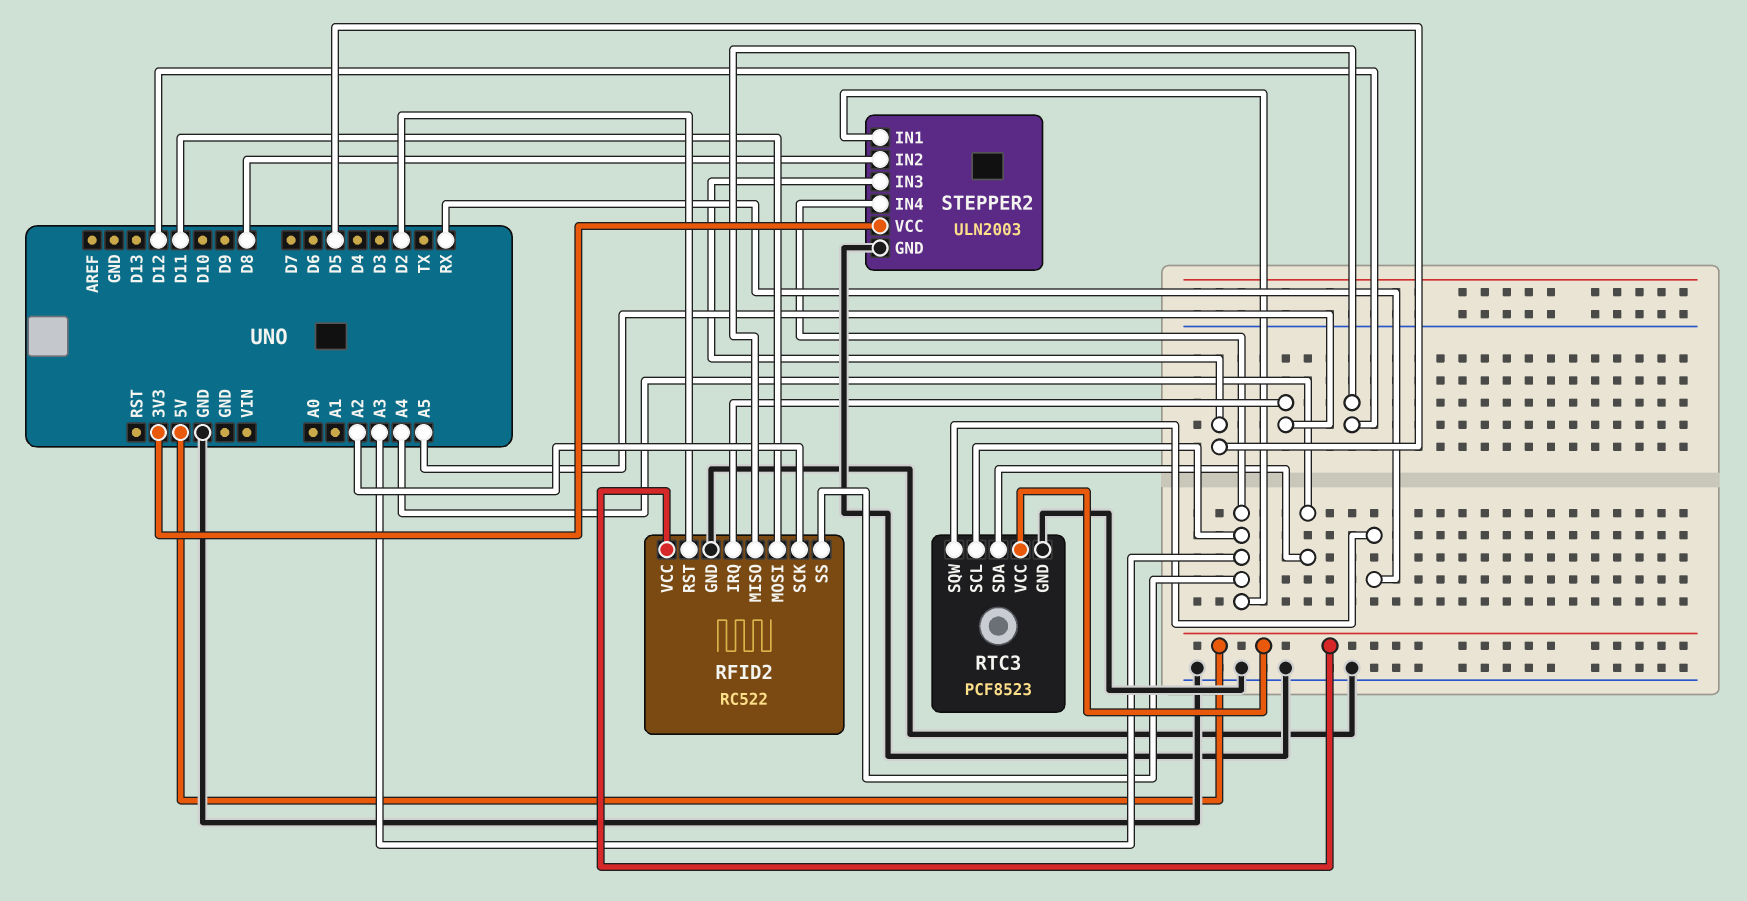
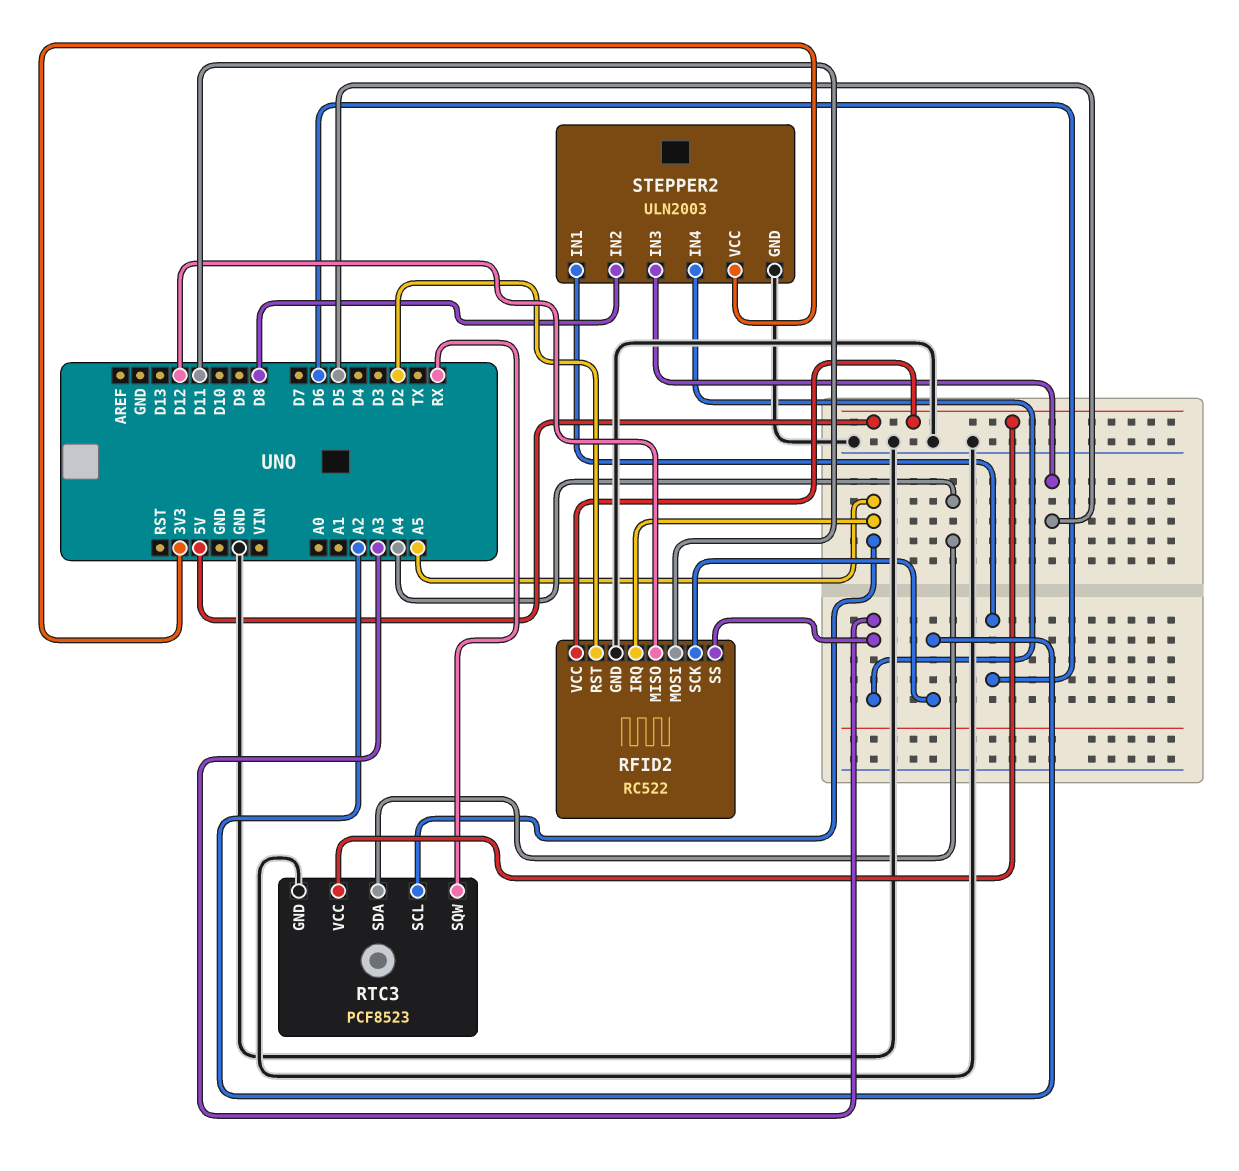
RTC3 pin SCL: A3 -> A5
STEPPER2 pin IN1: A3 -> D6

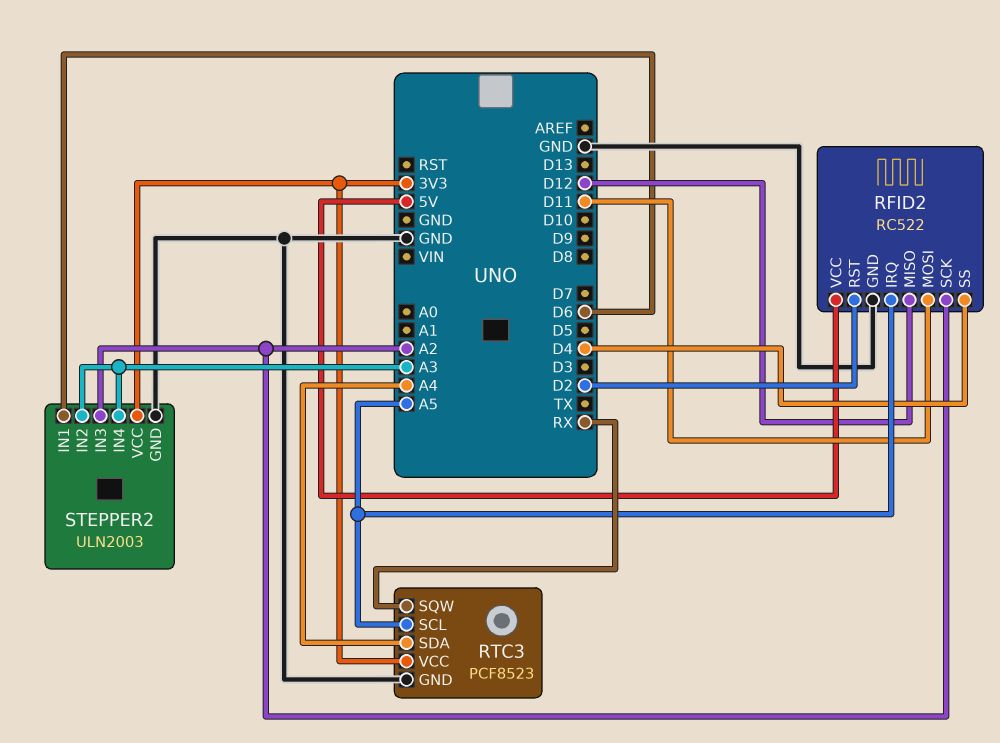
RFID2 pin SS: A3 -> D4
RTC3 pin VCC: 5V -> 3V3
STEPPER2 pin IN2: D8 -> A3
STEPPER2 pin IN3: D5 -> A2

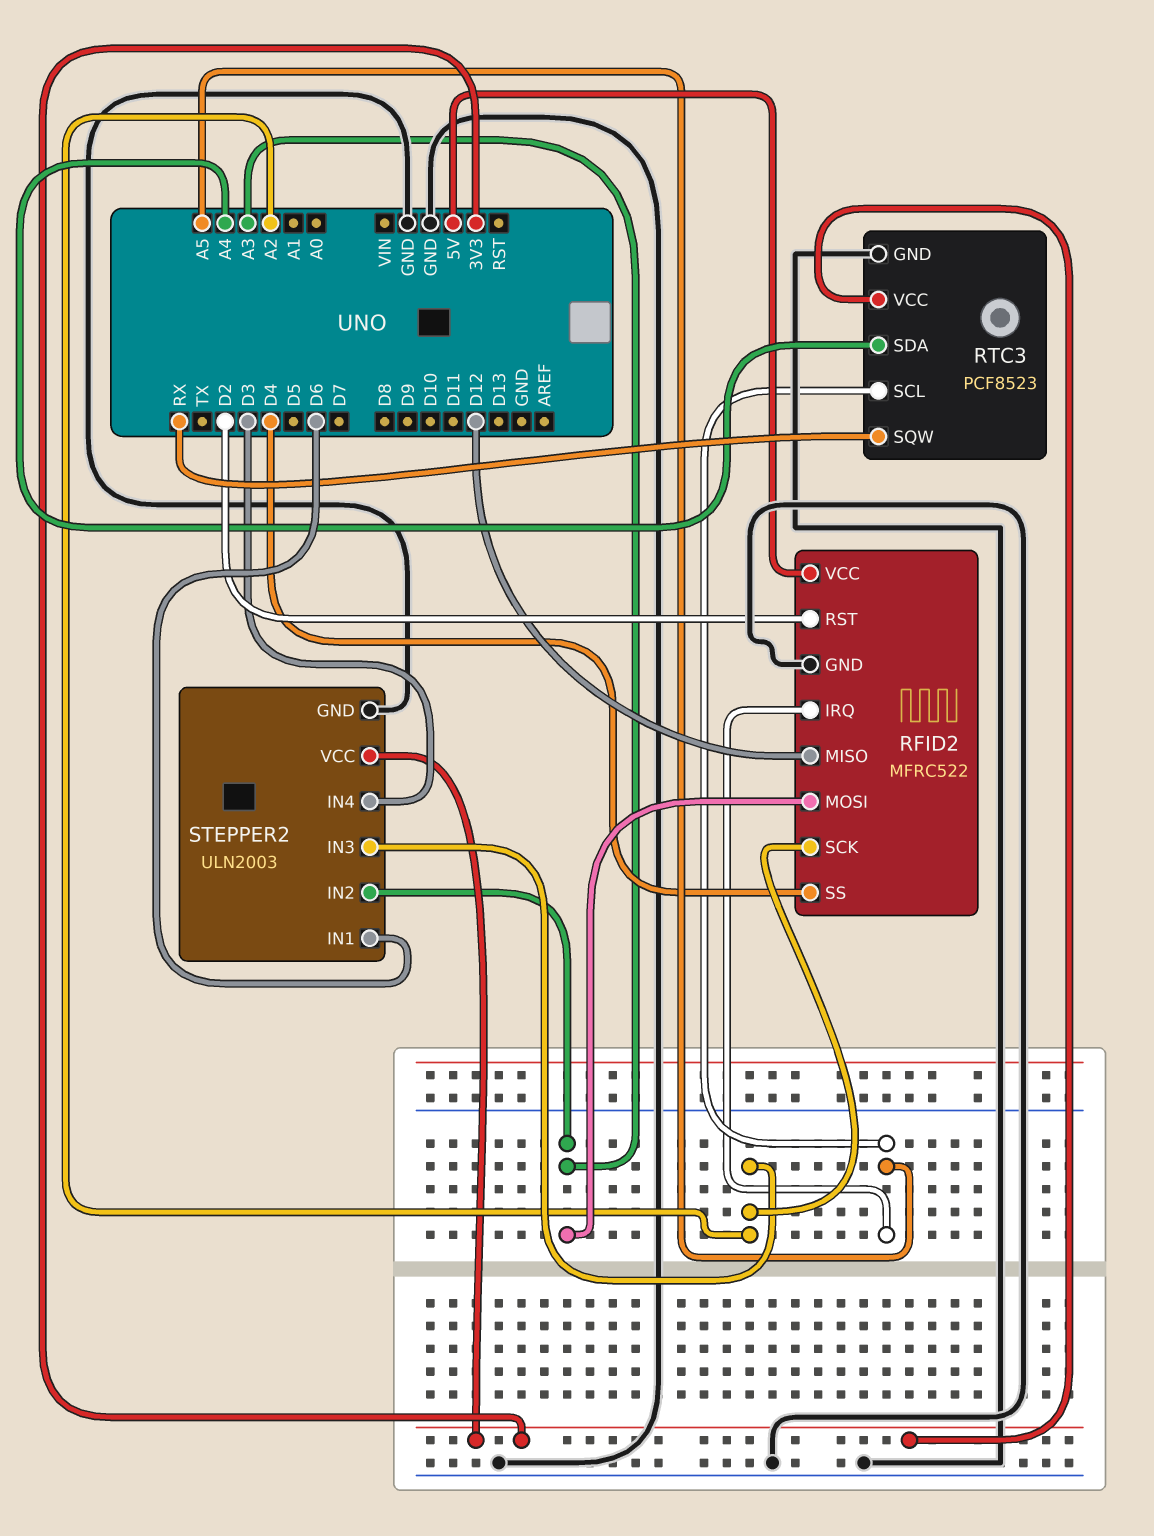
RFID2: RC522 -> MFRC522
RFID2 pin MOSI: D11 -> A3
STEPPER2 pin IN4: A3 -> D3

